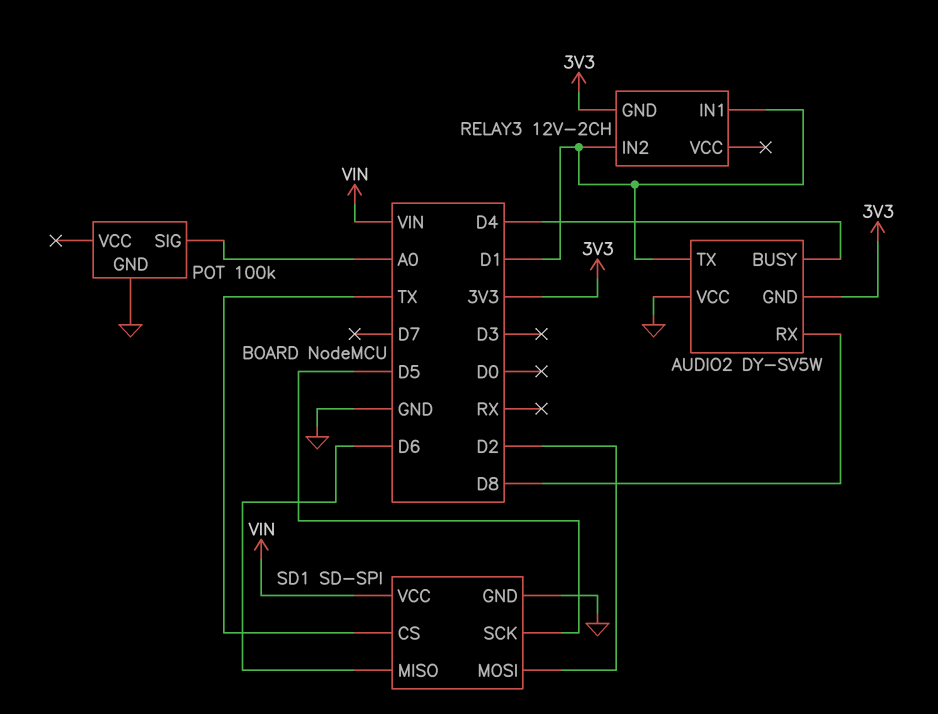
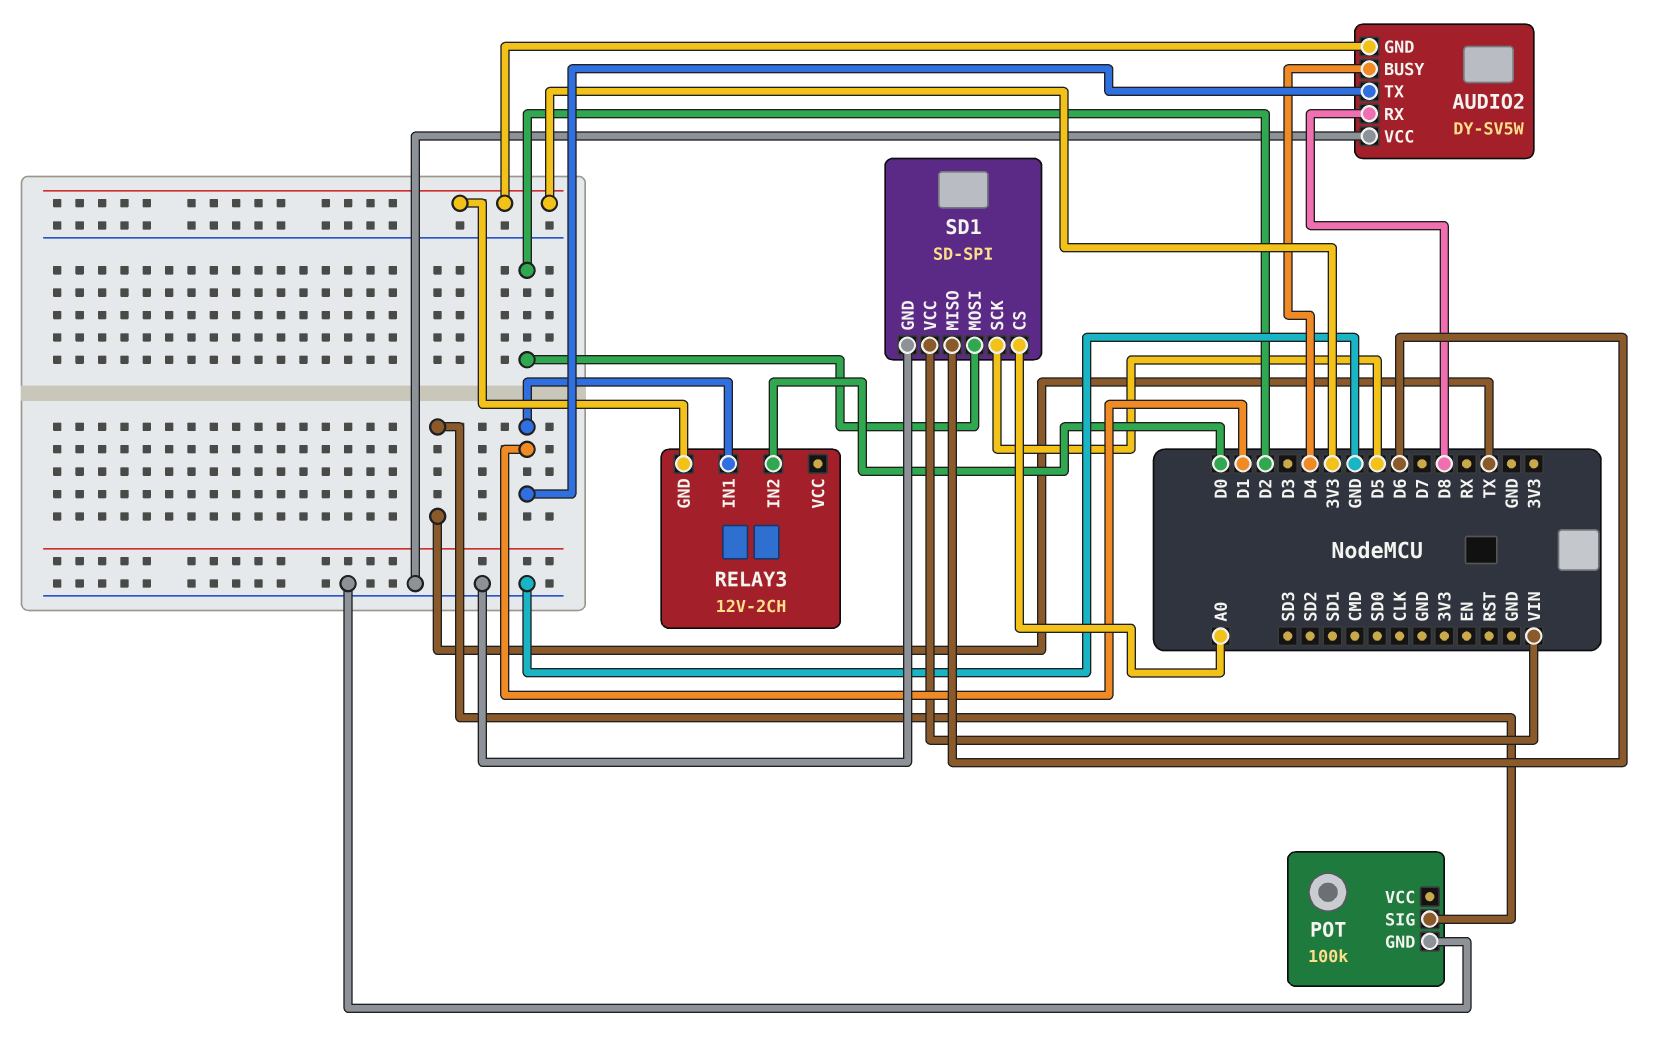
POT pin SIG: A0 -> TX
RELAY3 pin IN2: D1 -> D0
SD1 pin CS: TX -> A0

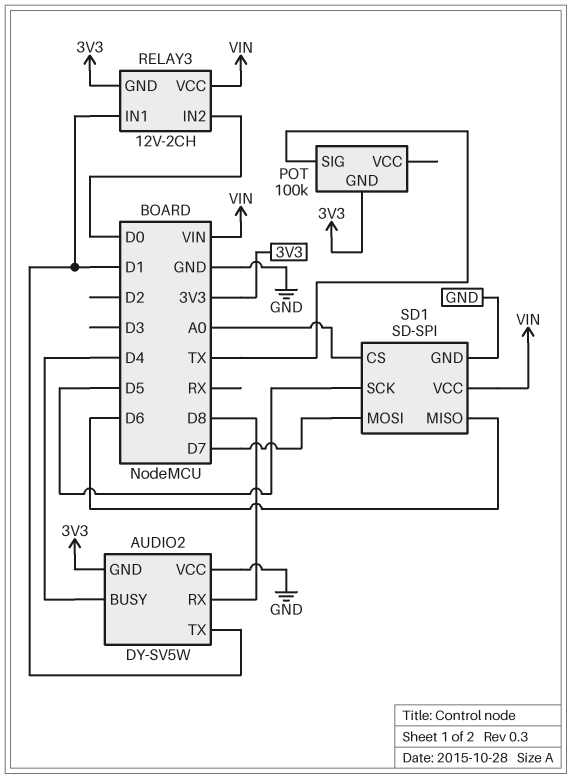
POT pin GND: GND -> 3V3
RELAY3 pin VCC: none -> VIN
SD1 pin MOSI: D2 -> D7

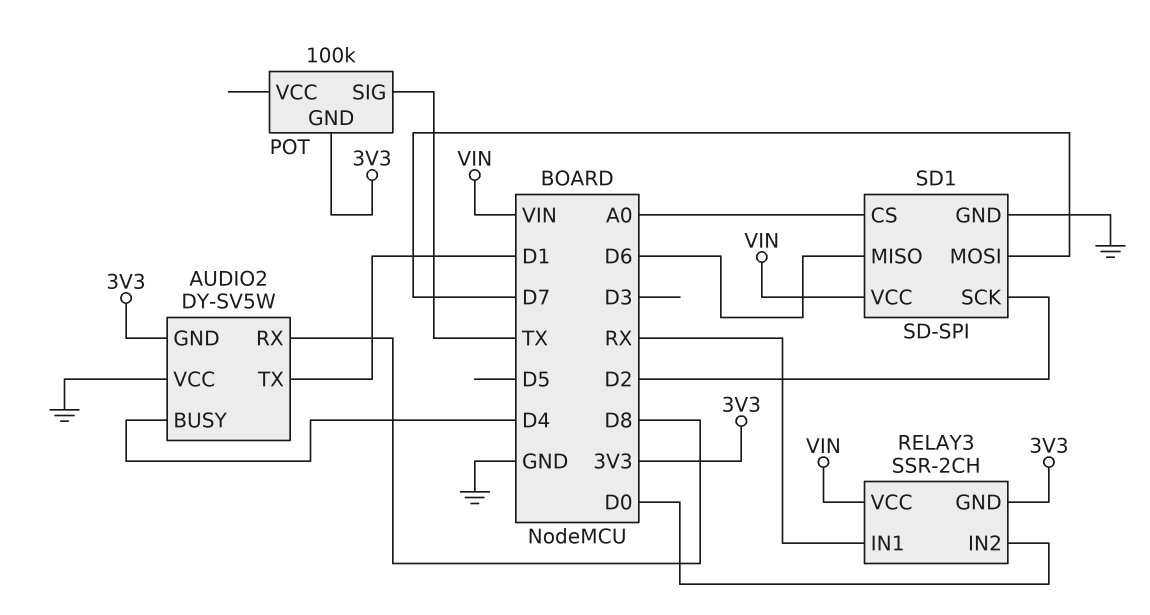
RELAY3: 12V-2CH -> SSR-2CH
RELAY3 pin IN1: D1 -> RX
SD1 pin SCK: D5 -> D2

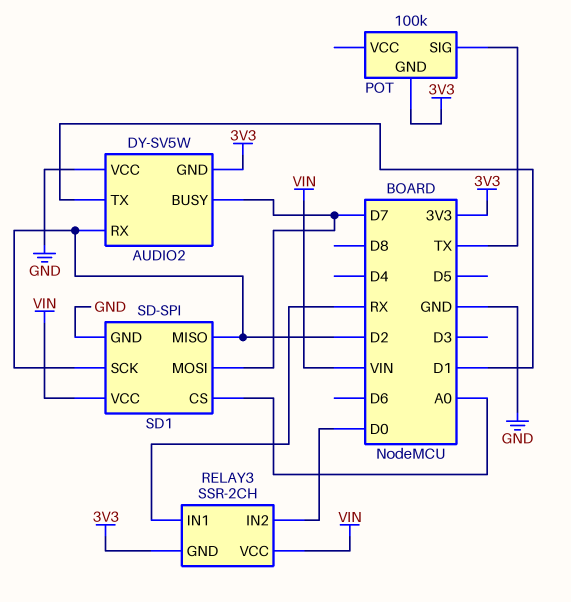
AUDIO2 pin BUSY: D4 -> D7
AUDIO2 pin RX: D8 -> D2
SD1 pin MISO: D6 -> D2

